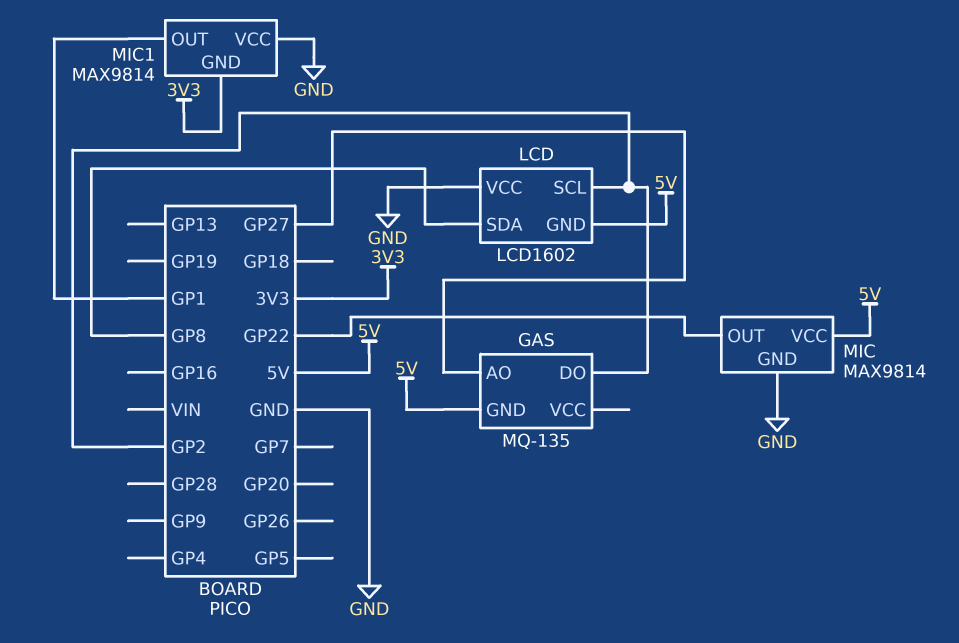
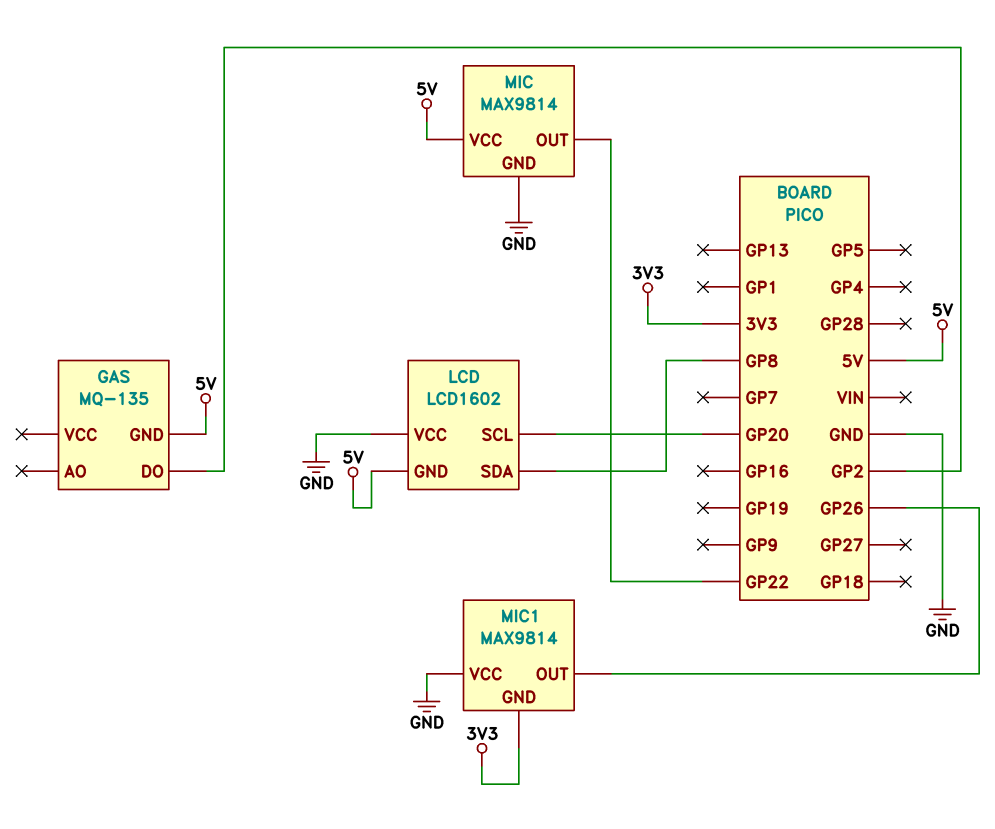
GAS pin AO: GP27 -> none
LCD pin SCL: GP2 -> GP20
MIC1 pin OUT: GP1 -> GP26

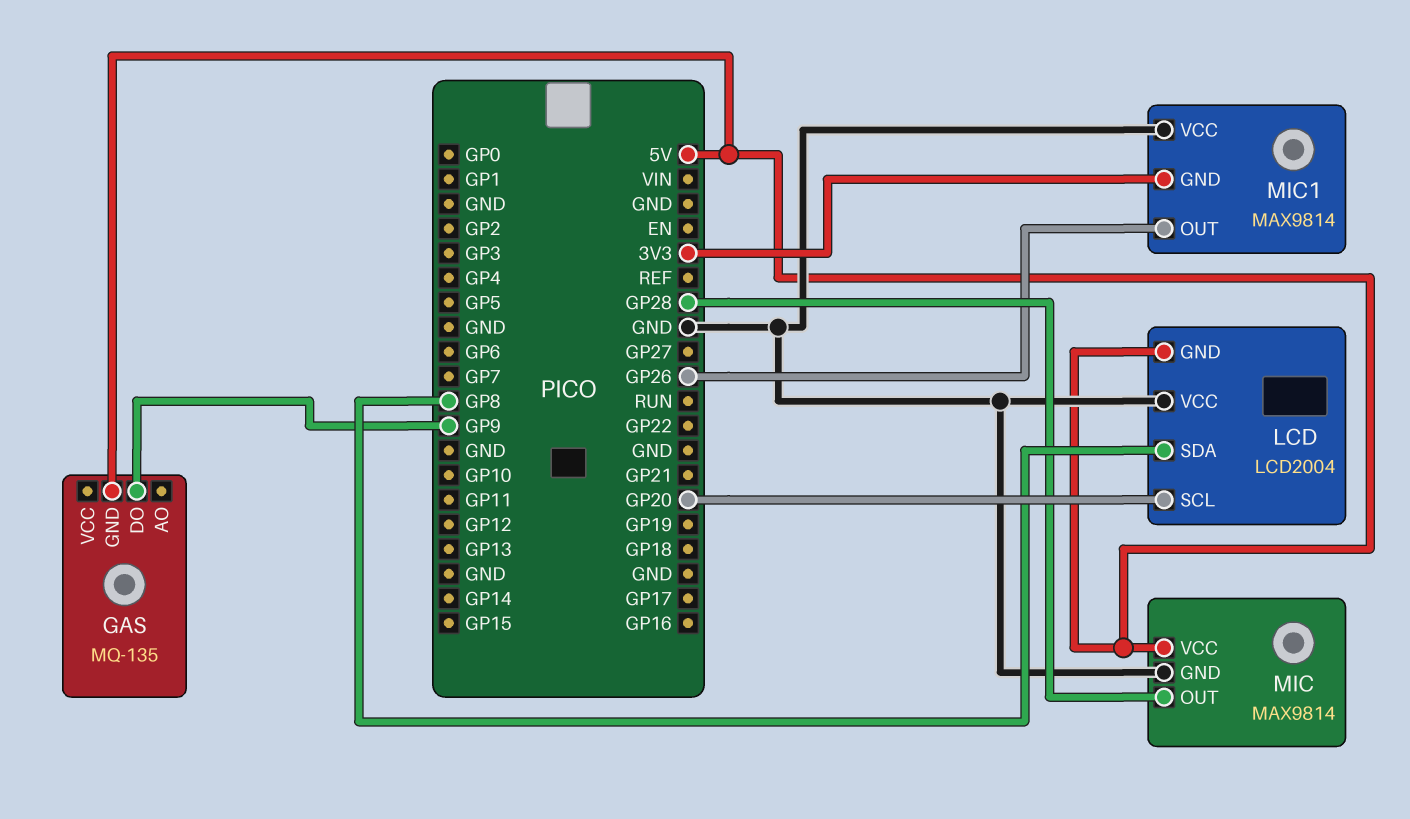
GAS pin DO: GP2 -> GP9
LCD: LCD1602 -> LCD2004
MIC pin OUT: GP22 -> GP28

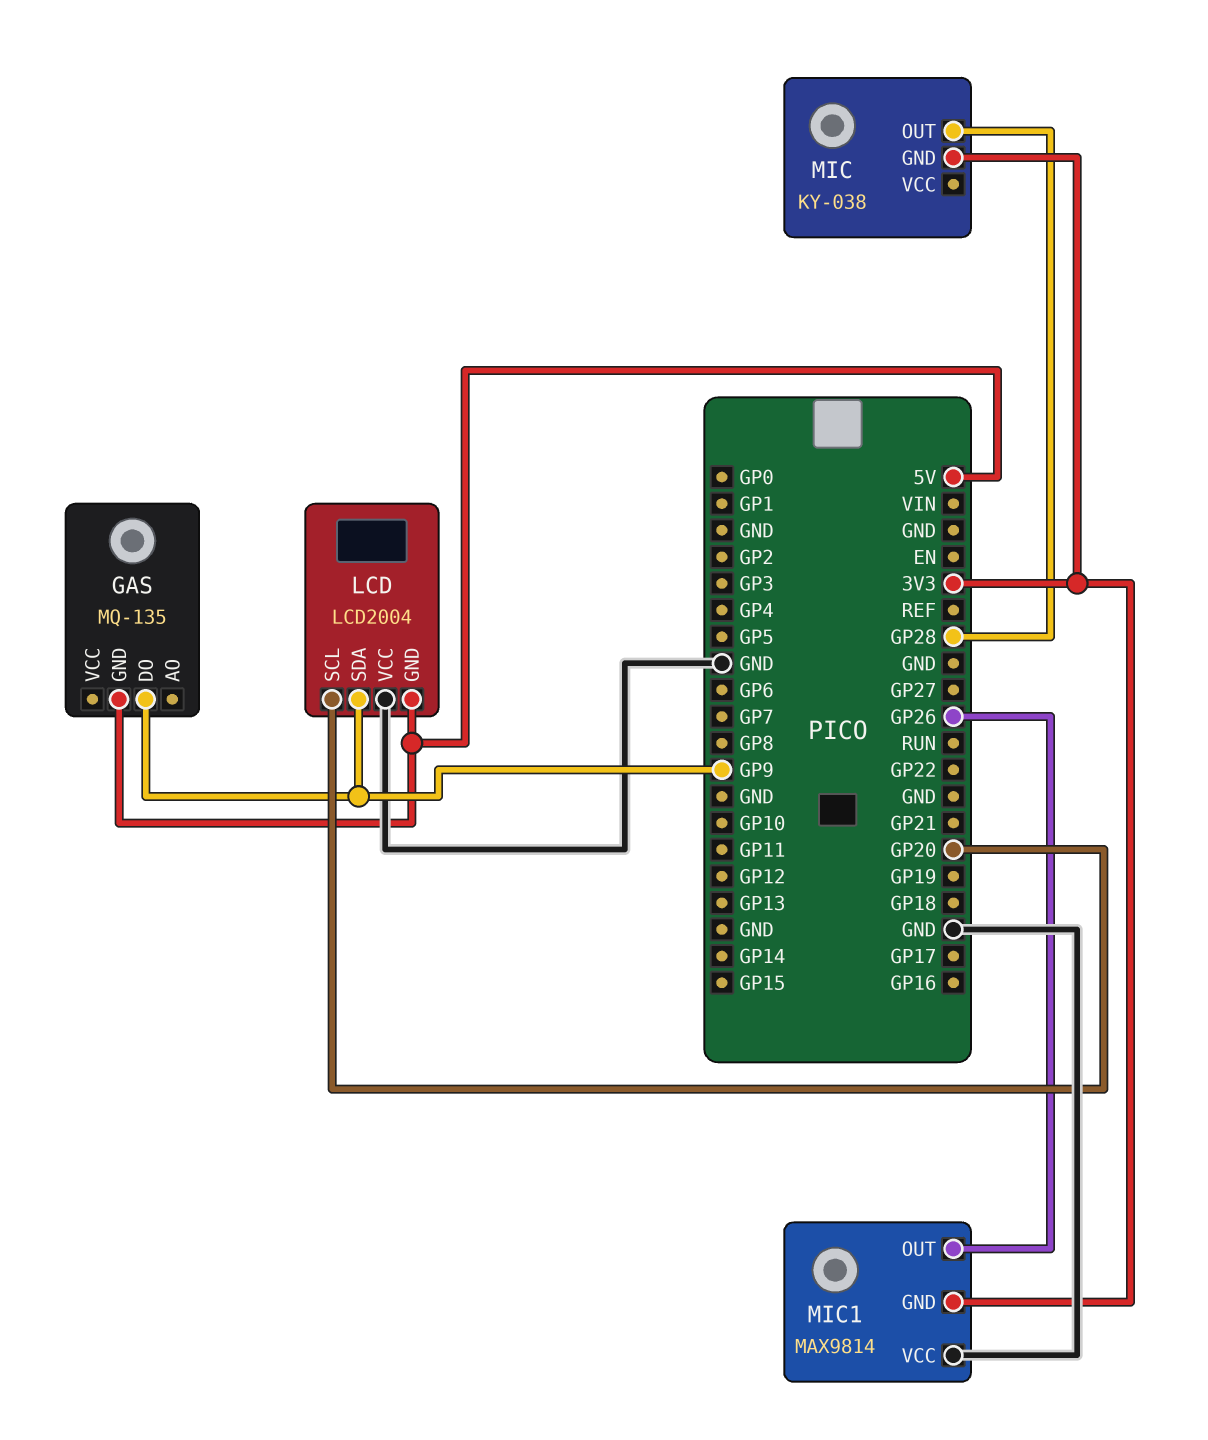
LCD pin SDA: GP8 -> GP9
MIC: MAX9814 -> KY-038
MIC pin GND: GND -> 3V3
MIC pin VCC: 5V -> none

